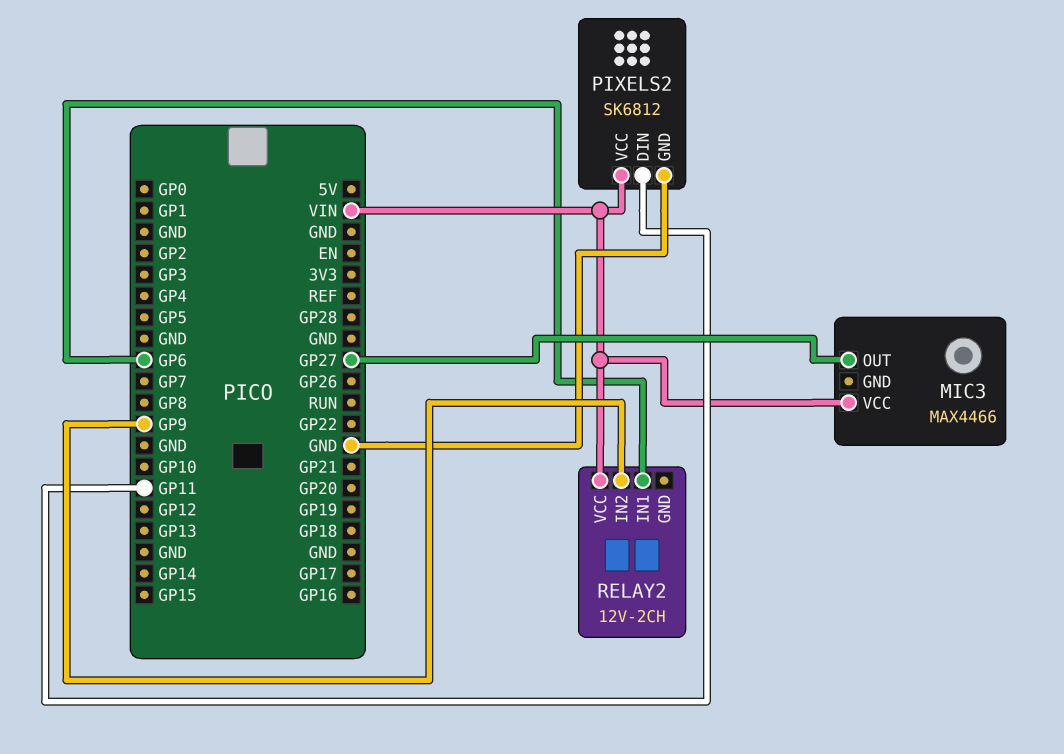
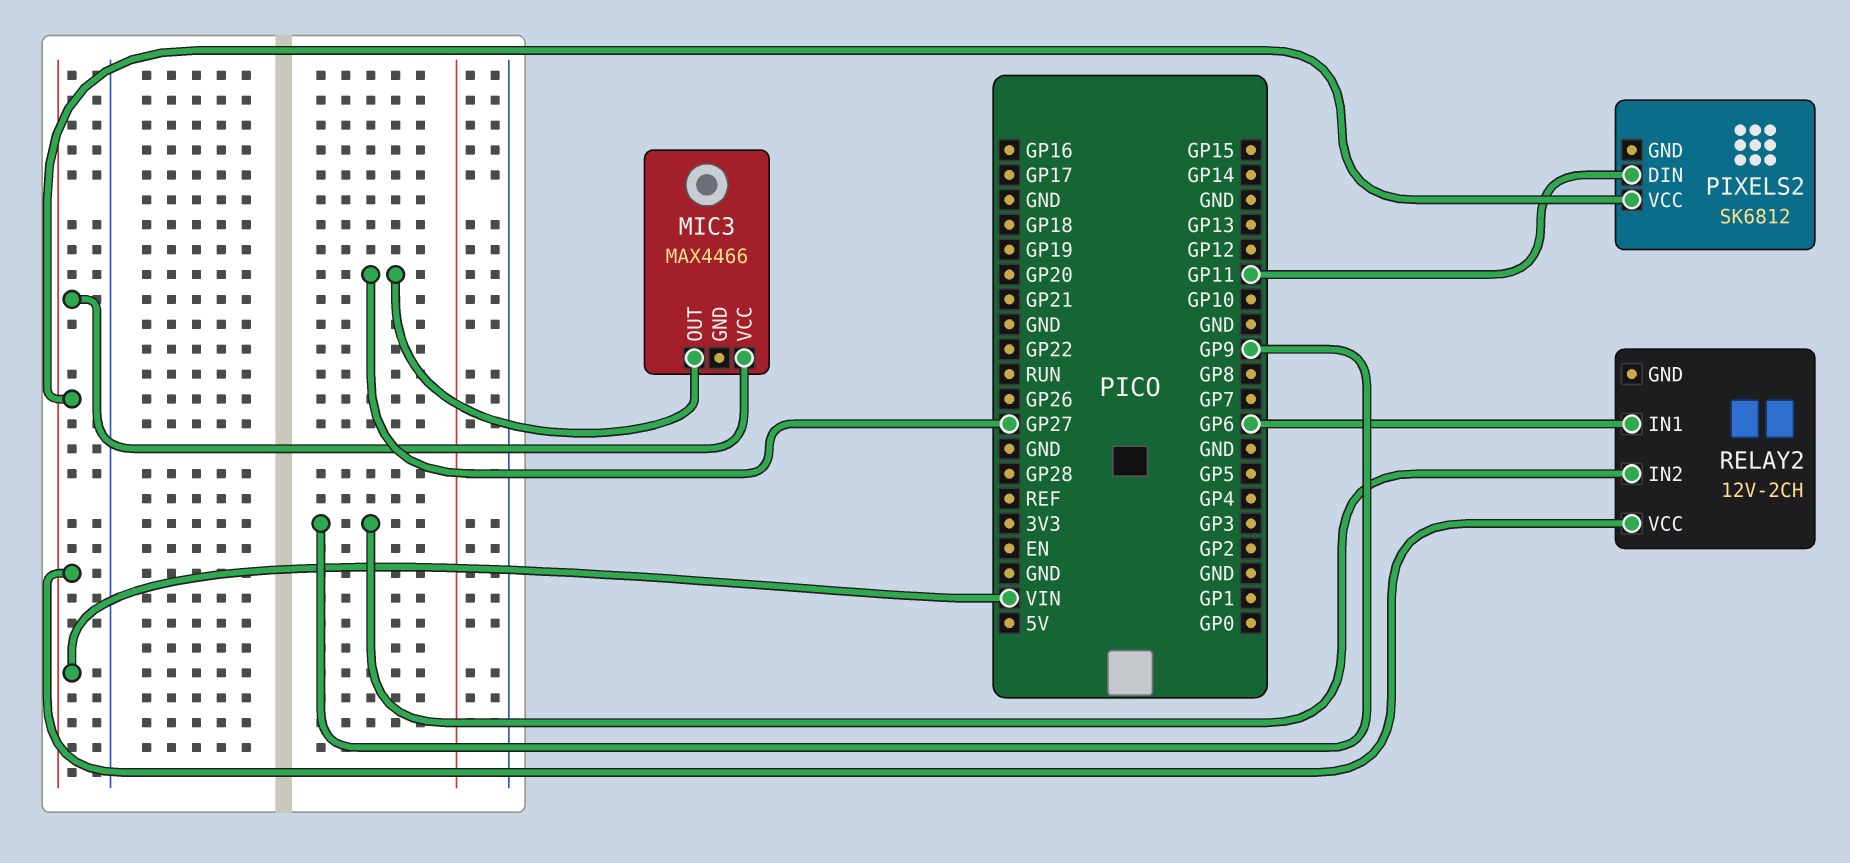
PIXELS2 pin GND: GND -> none

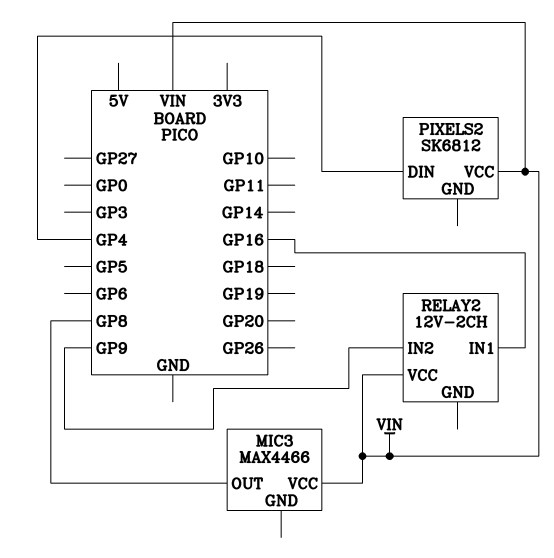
MIC3 pin OUT: GP27 -> GP8
PIXELS2 pin DIN: GP11 -> GP4
RELAY2 pin IN1: GP6 -> GP16

